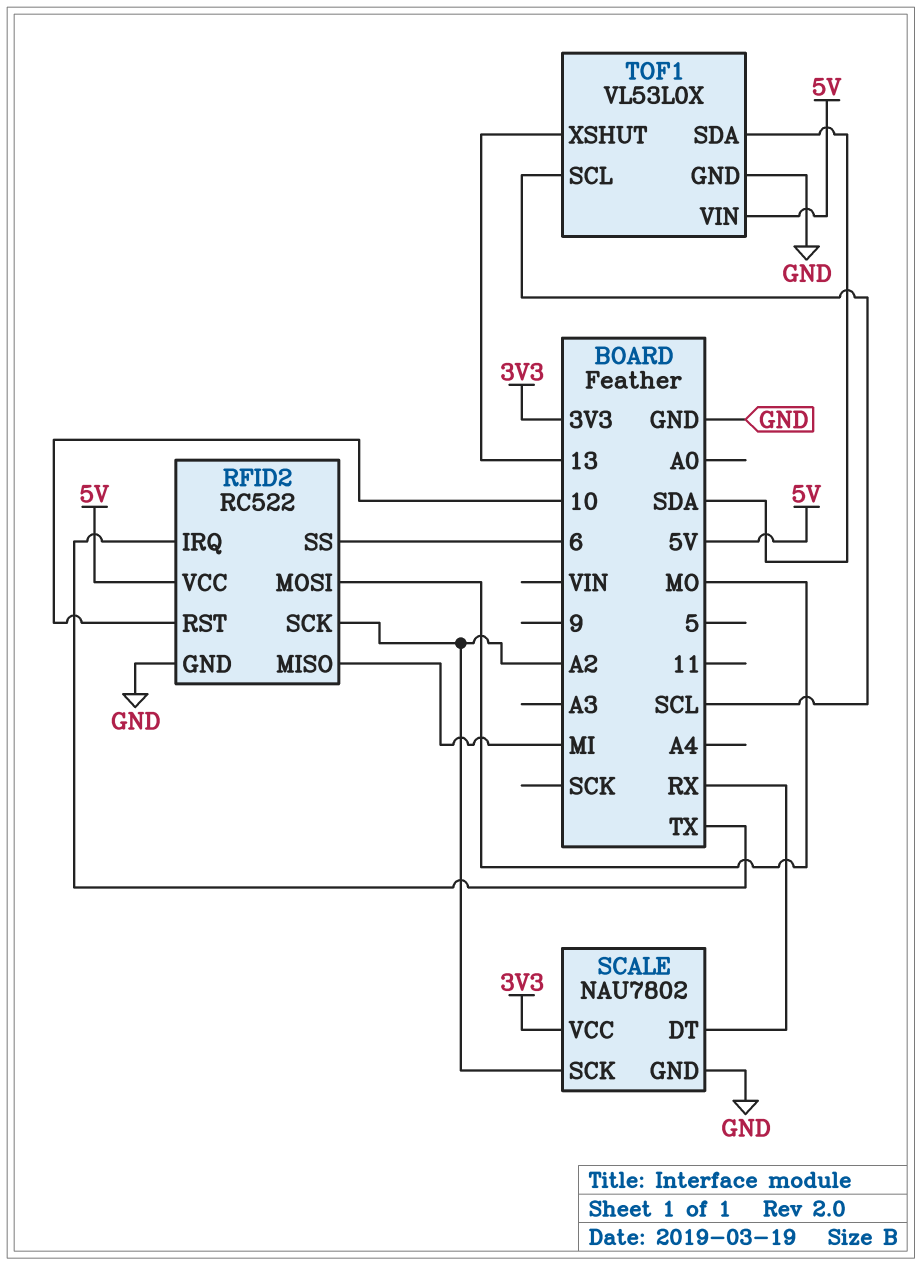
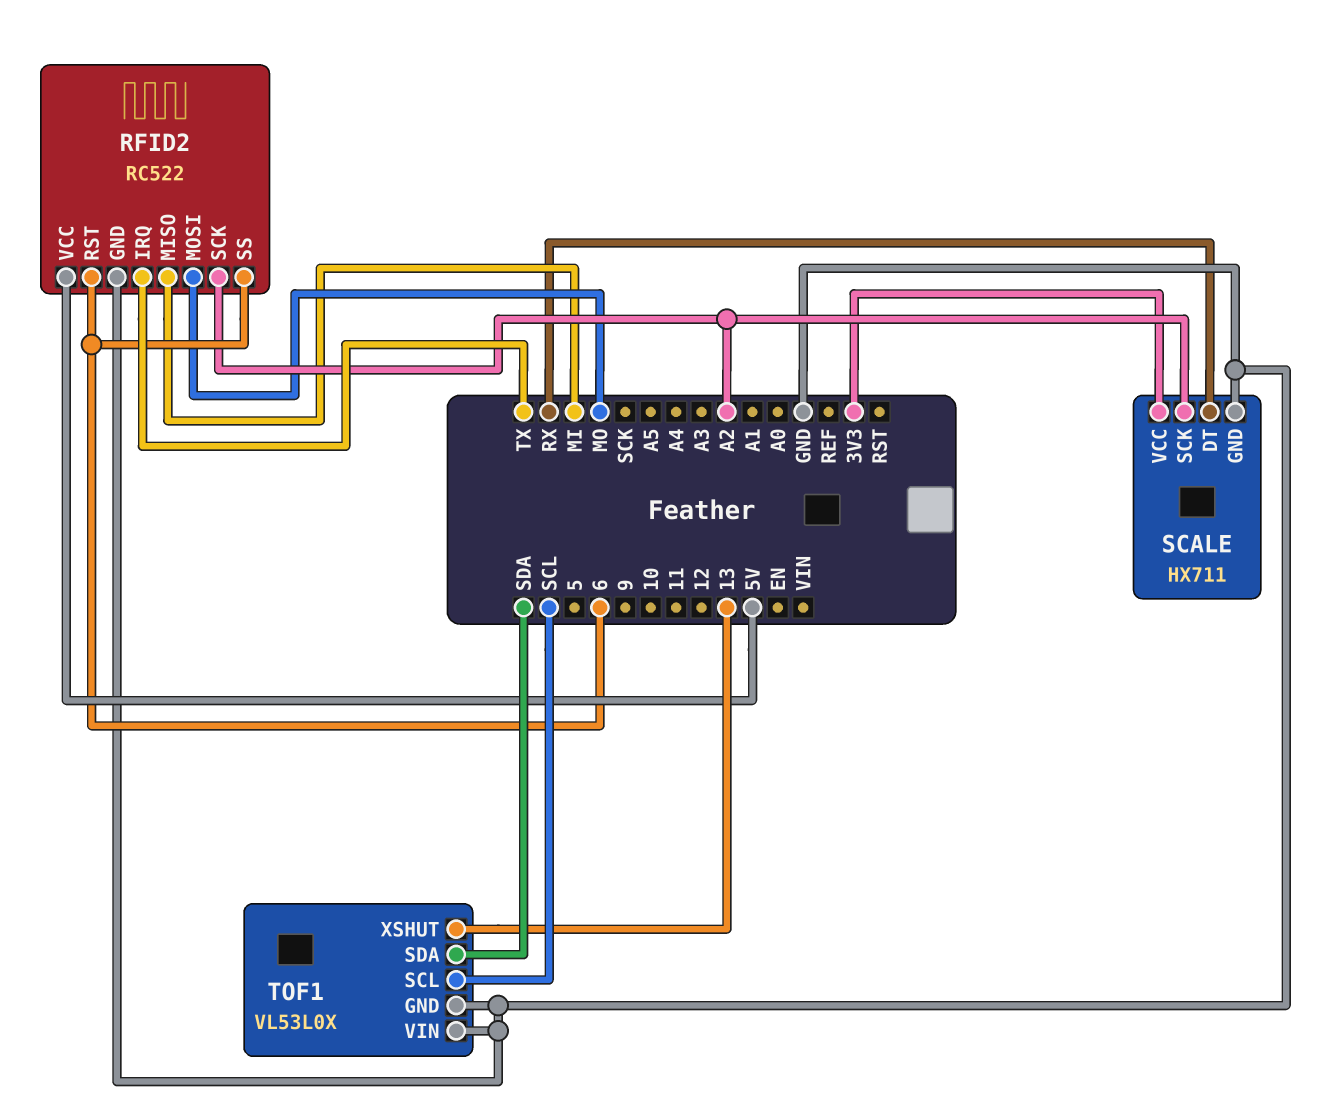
RFID2 pin RST: 10 -> 6
SCALE: NAU7802 -> HX711
TOF1 pin VIN: 5V -> GND

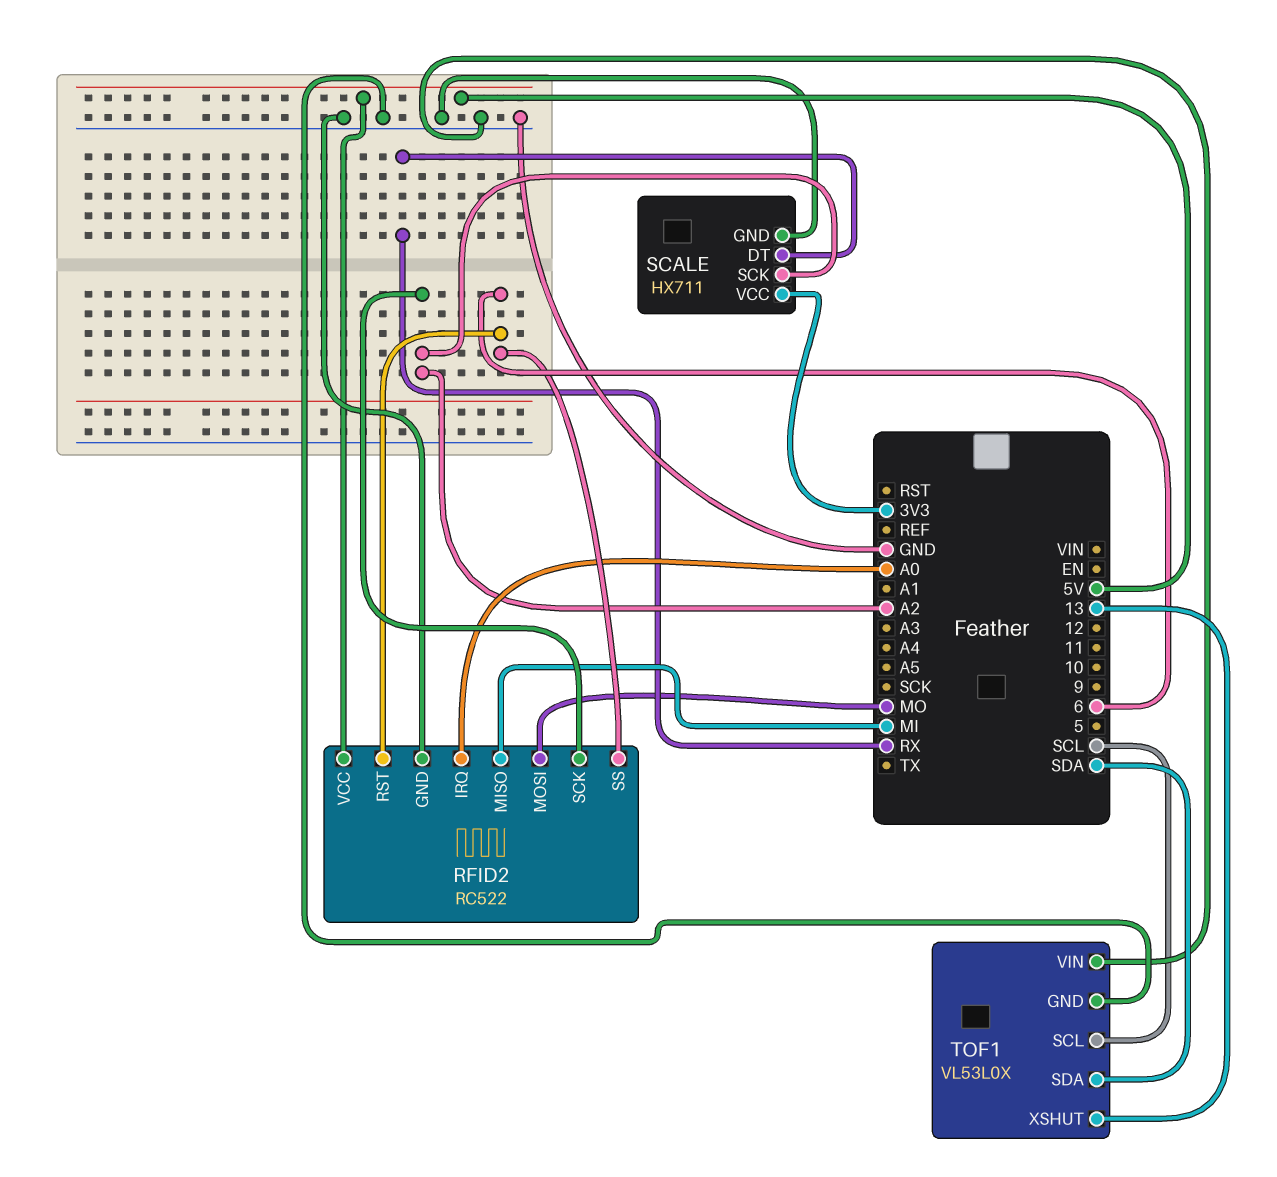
RFID2 pin IRQ: TX -> A0

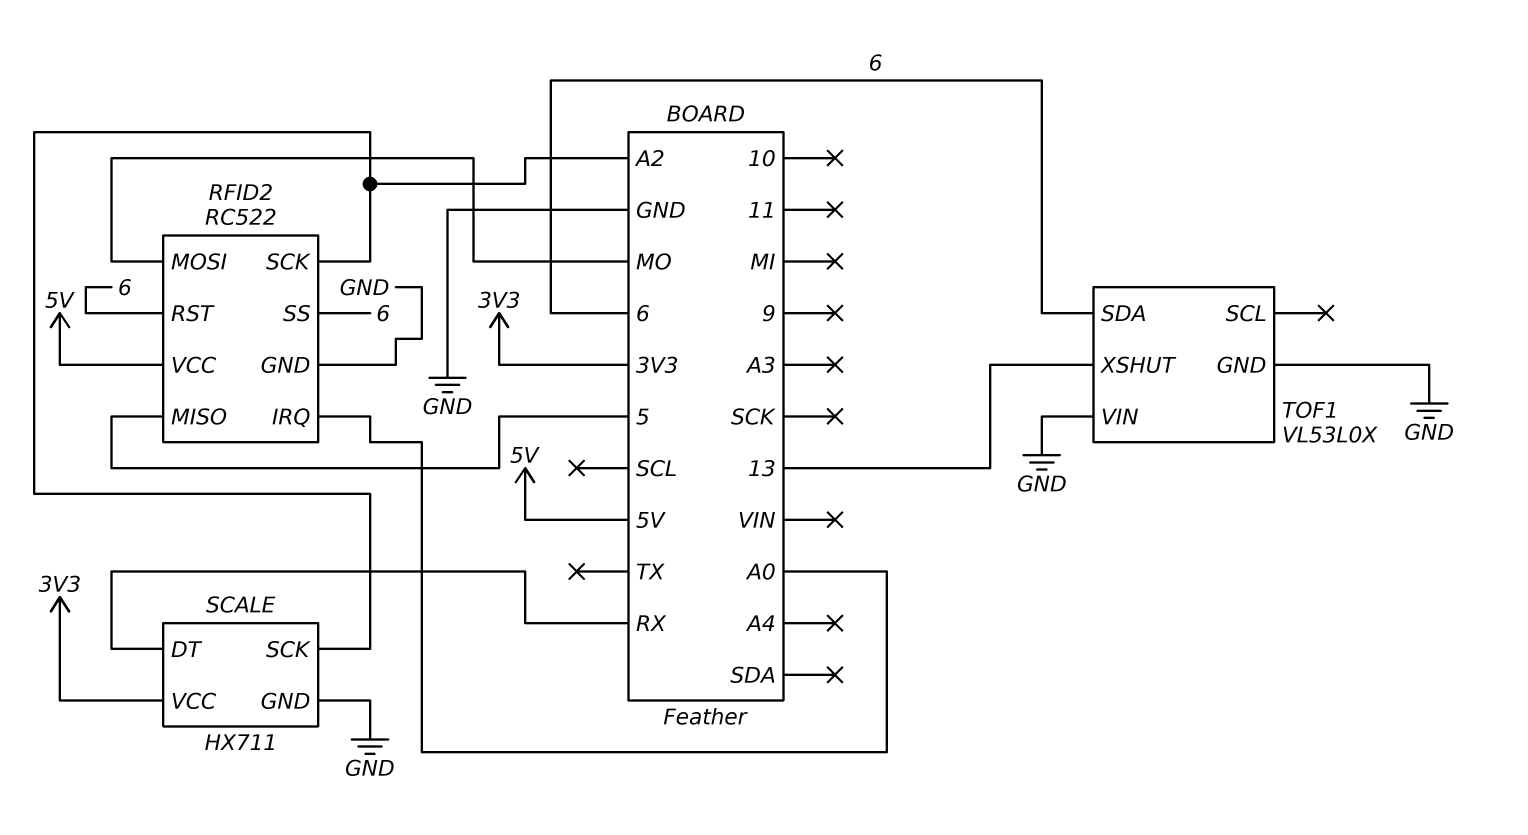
RFID2 pin MISO: MI -> 5
TOF1 pin SCL: SCL -> none
TOF1 pin SDA: SDA -> 6

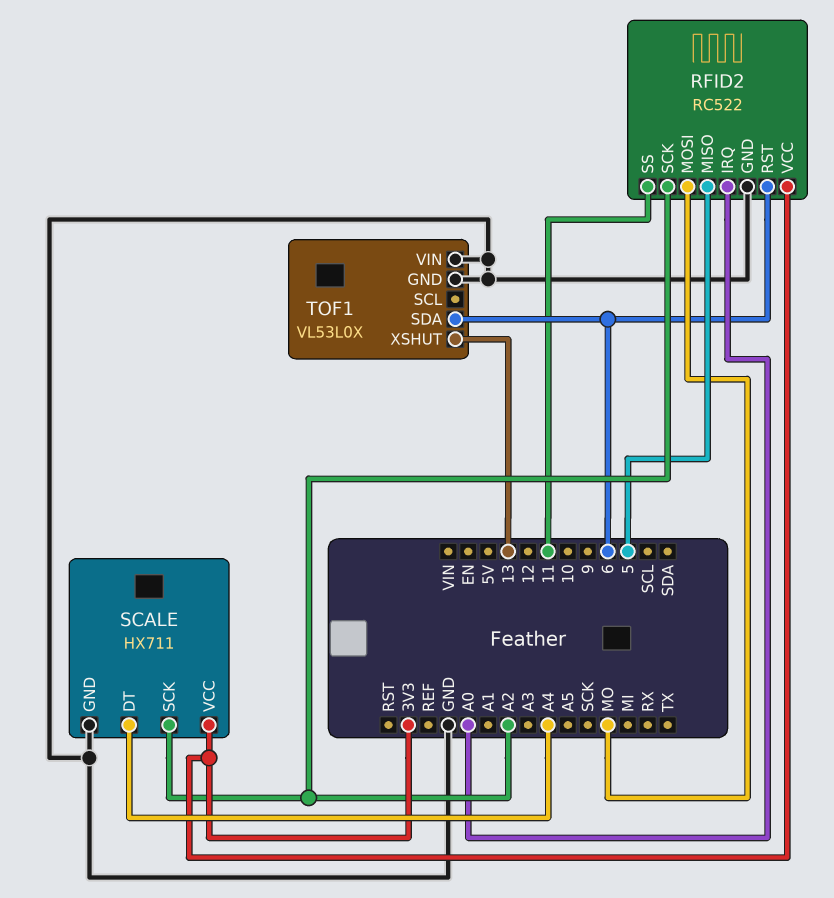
RFID2 pin SS: 6 -> 11
RFID2 pin VCC: 5V -> 3V3
SCALE pin DT: RX -> A4

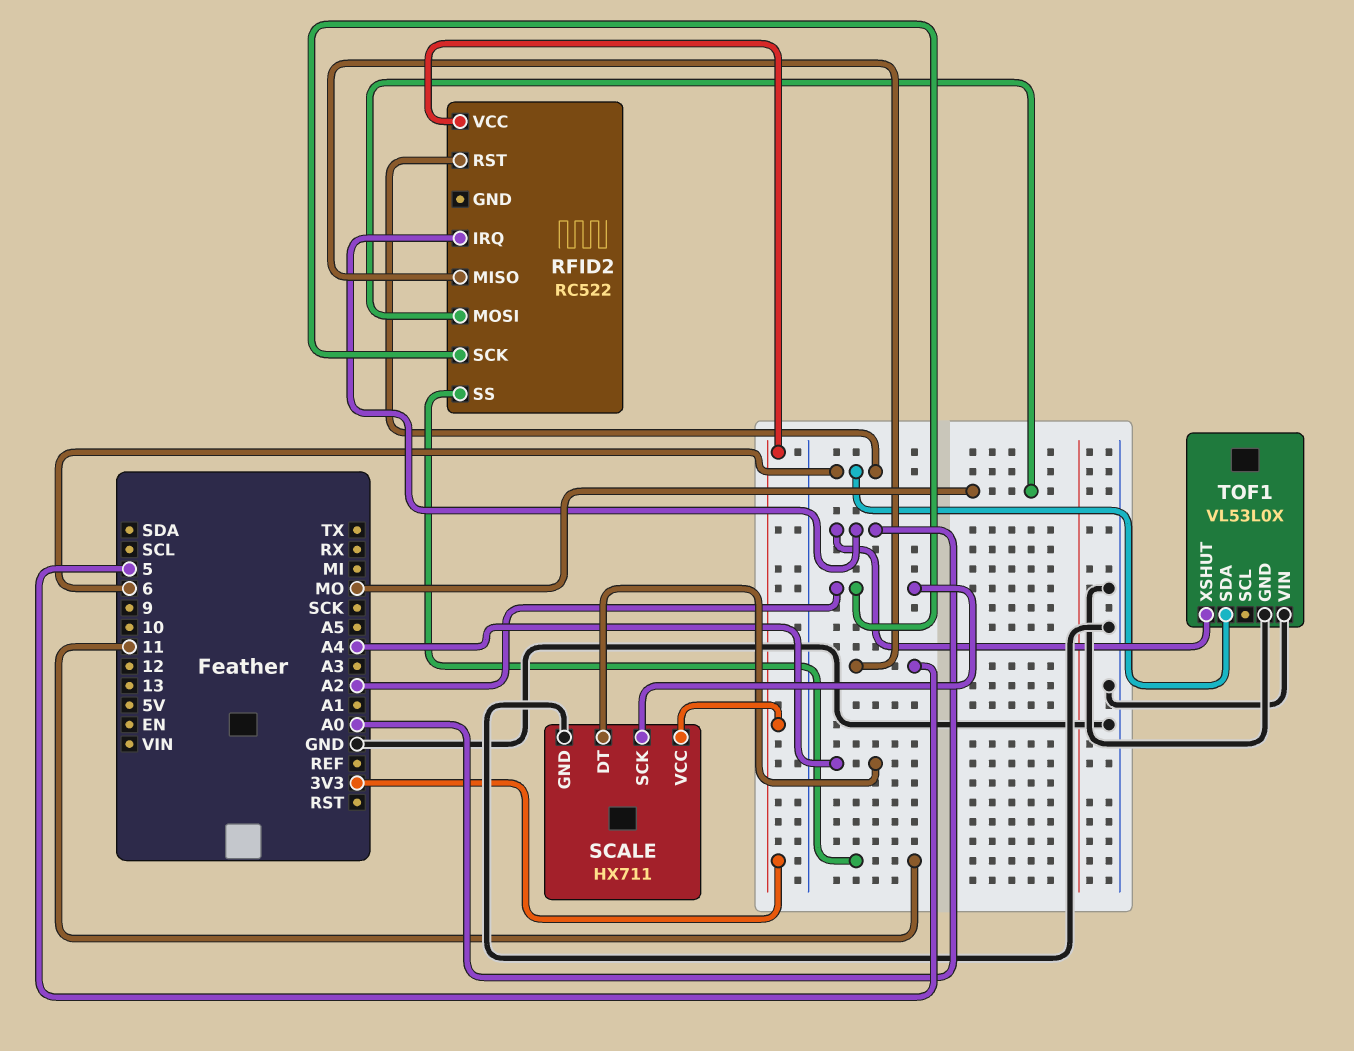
RFID2 pin GND: GND -> none
TOF1 pin XSHUT: 13 -> A0

